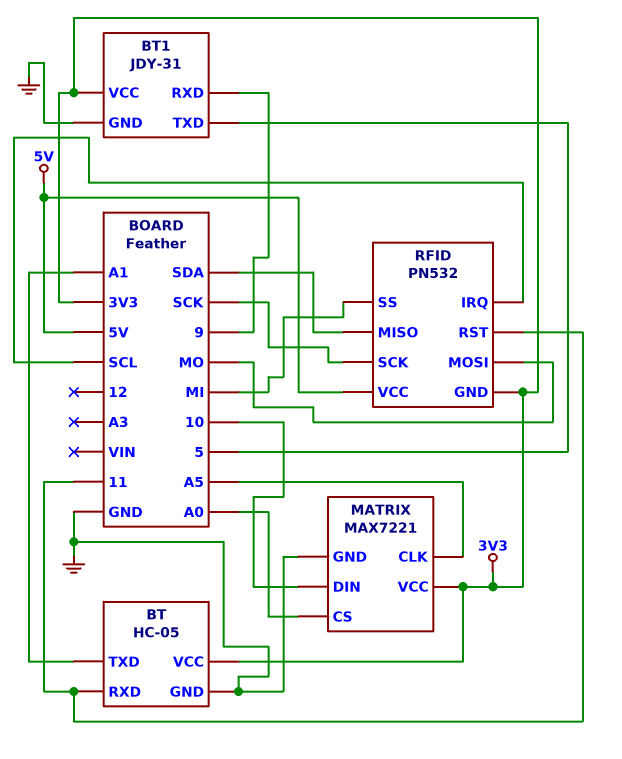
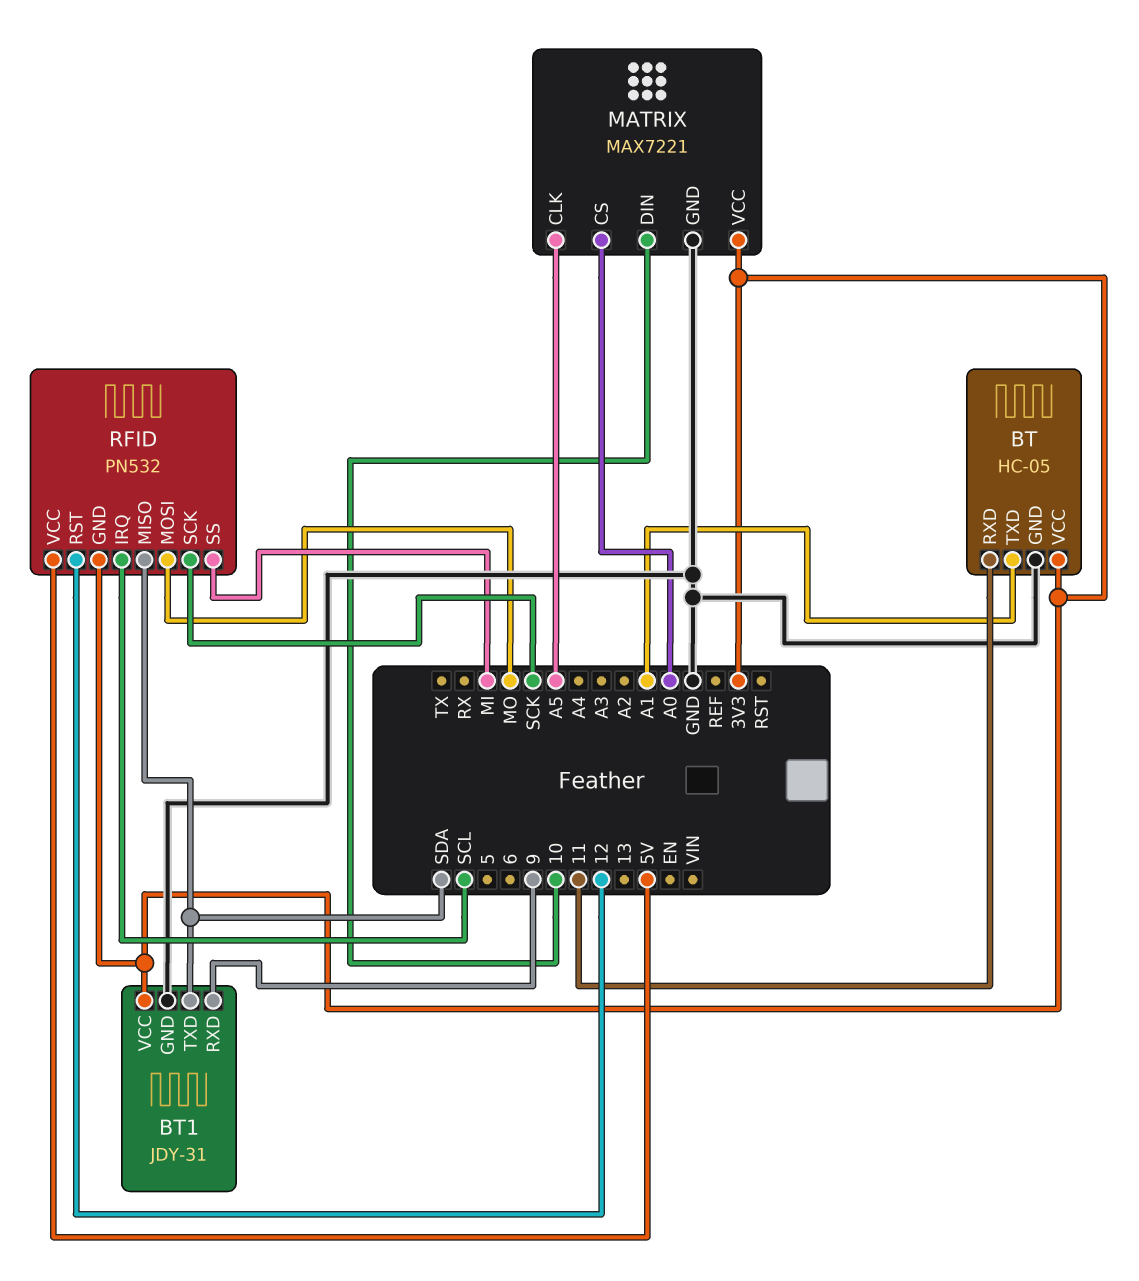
BT1 pin TXD: 5 -> SDA
RFID pin RST: 11 -> 12

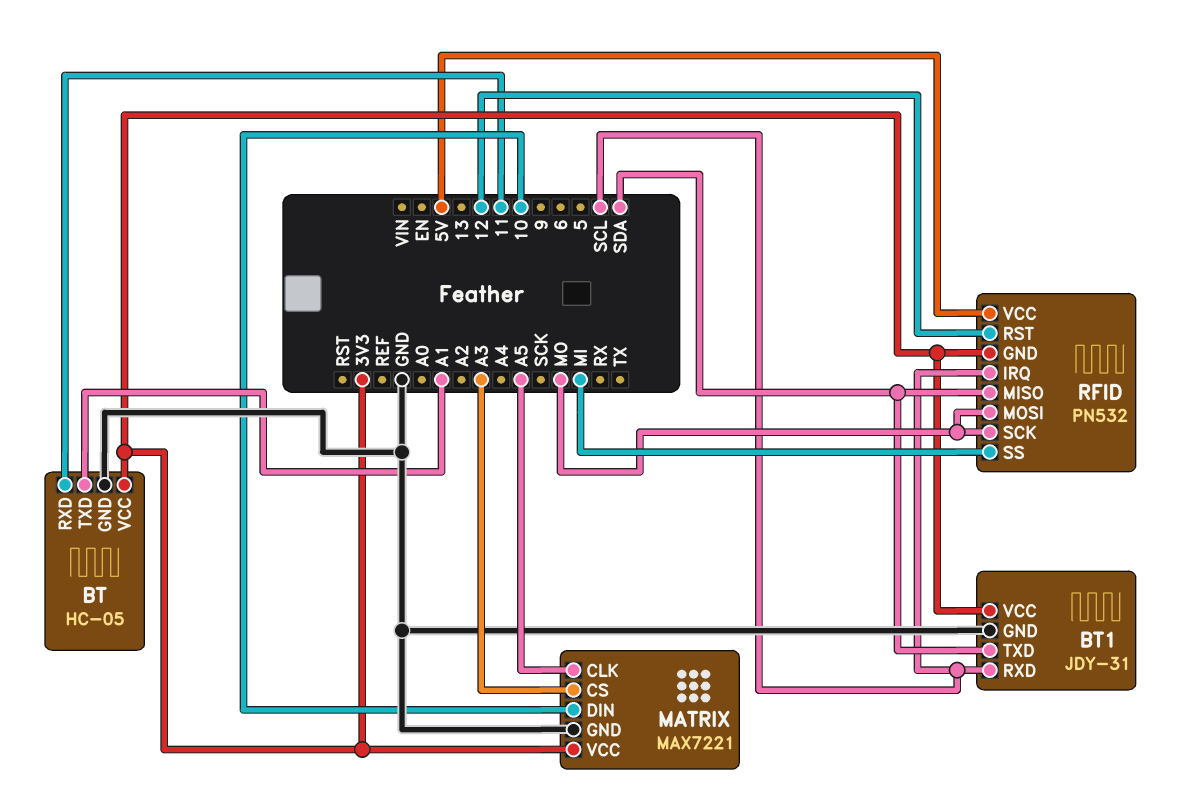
BT1 pin RXD: 9 -> SCL
MATRIX pin CS: A0 -> A3
RFID pin SCK: SCK -> MO

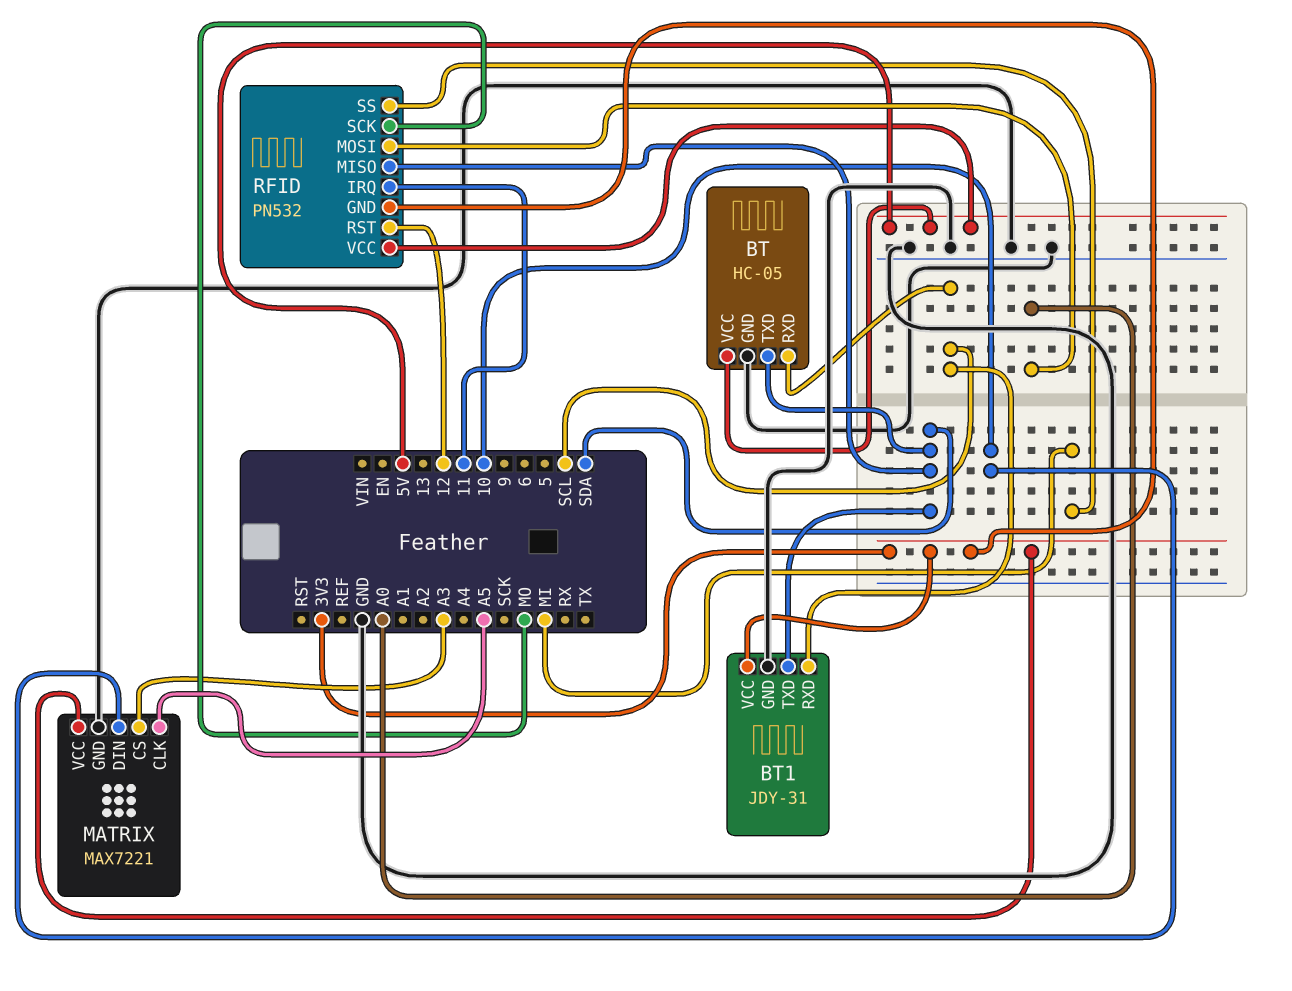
BT pin RXD: 11 -> SCL
BT pin TXD: A1 -> SDA
BT pin VCC: 3V3 -> 5V
RFID pin IRQ: SCL -> 11
RFID pin MOSI: MO -> A0

